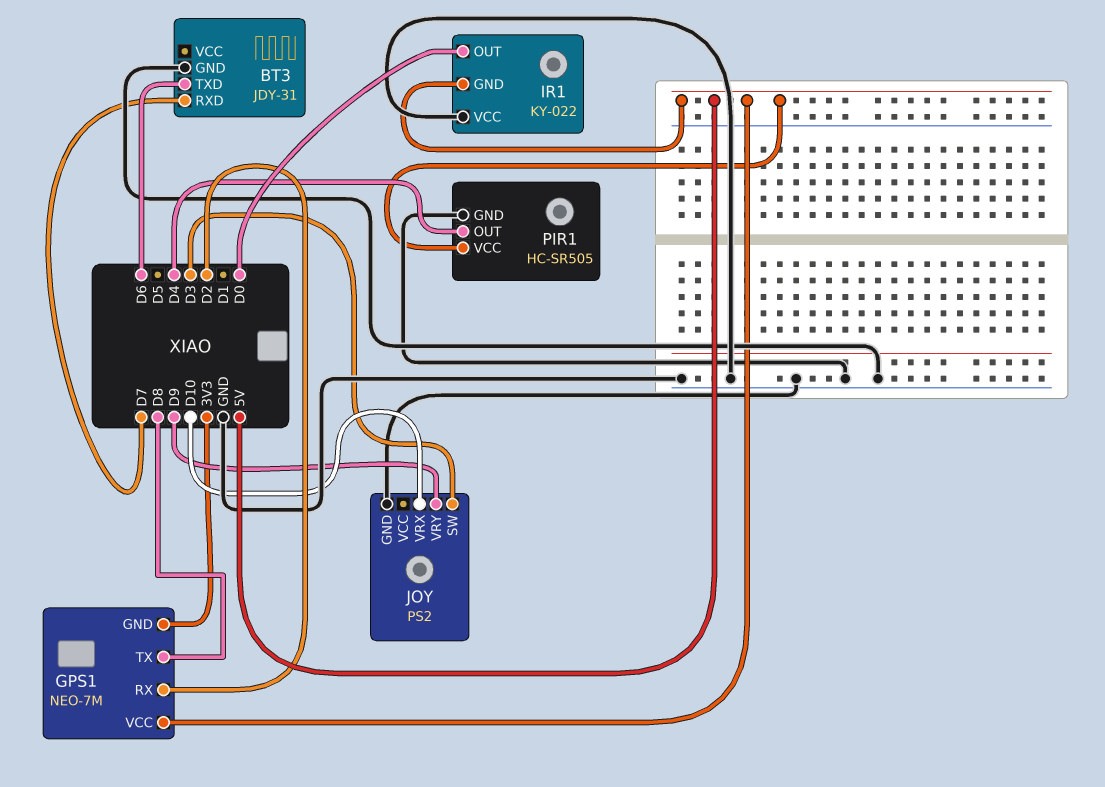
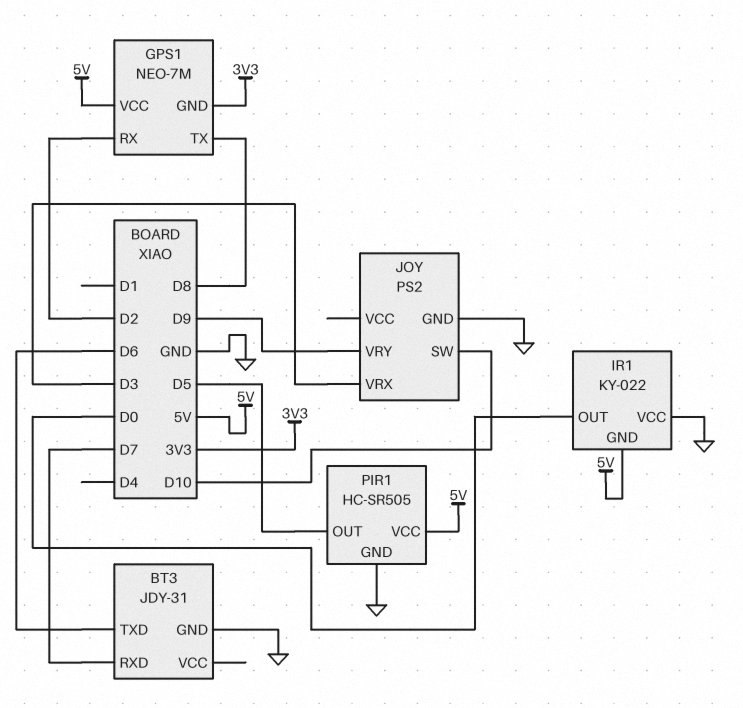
JOY pin SW: D3 -> D10
JOY pin VRX: D10 -> D3
PIR1 pin OUT: D4 -> D5

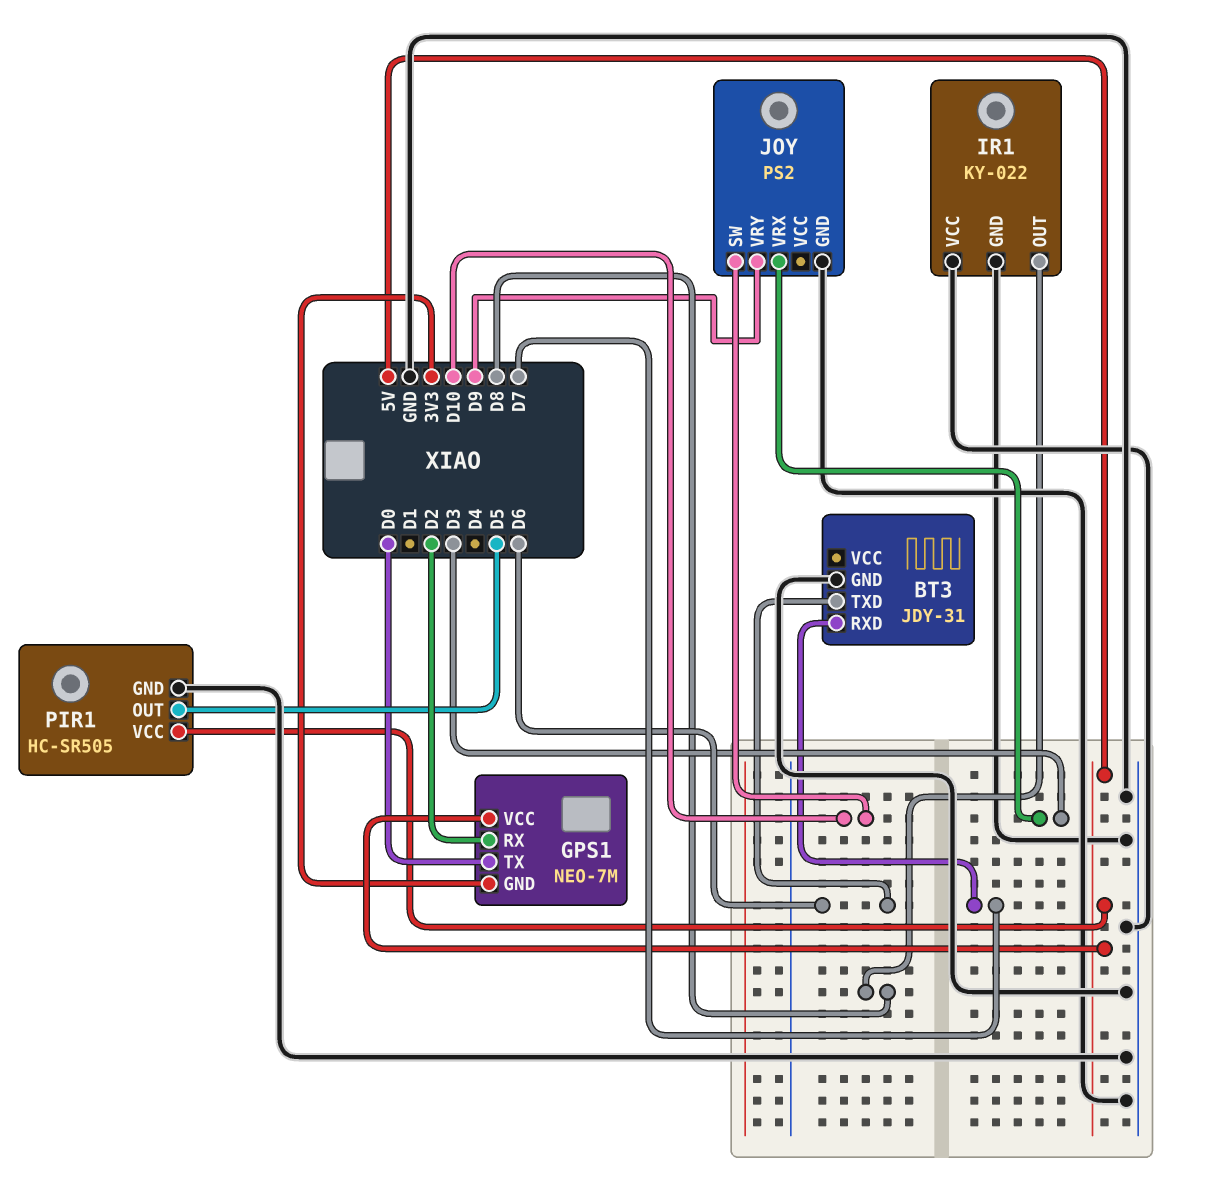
GPS1 pin TX: D8 -> D0
IR1 pin GND: 5V -> GND
IR1 pin OUT: D0 -> D8

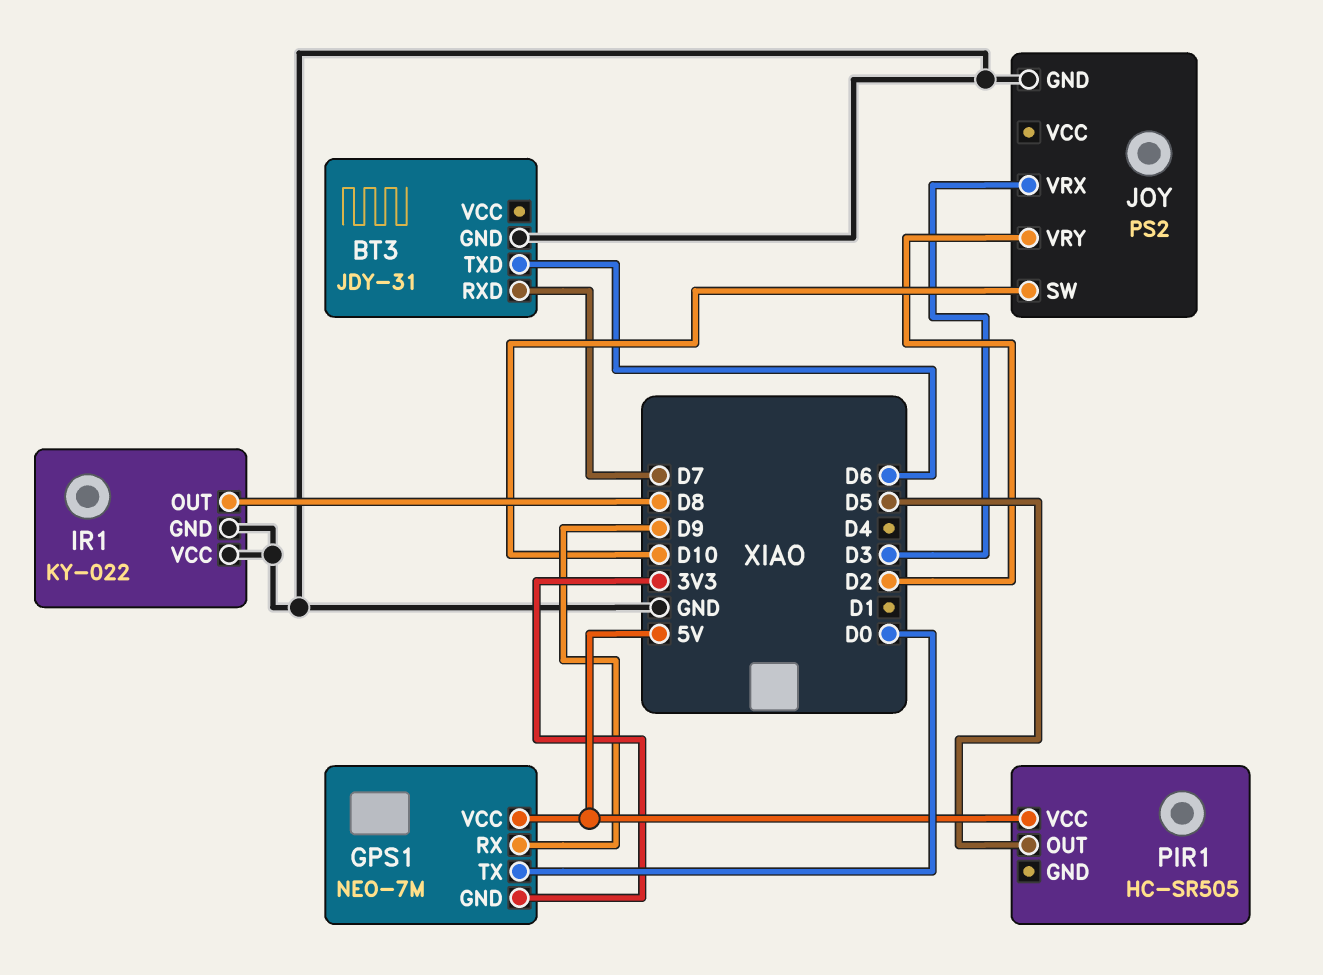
GPS1 pin RX: D2 -> D9
JOY pin VRY: D9 -> D2
PIR1 pin GND: GND -> none

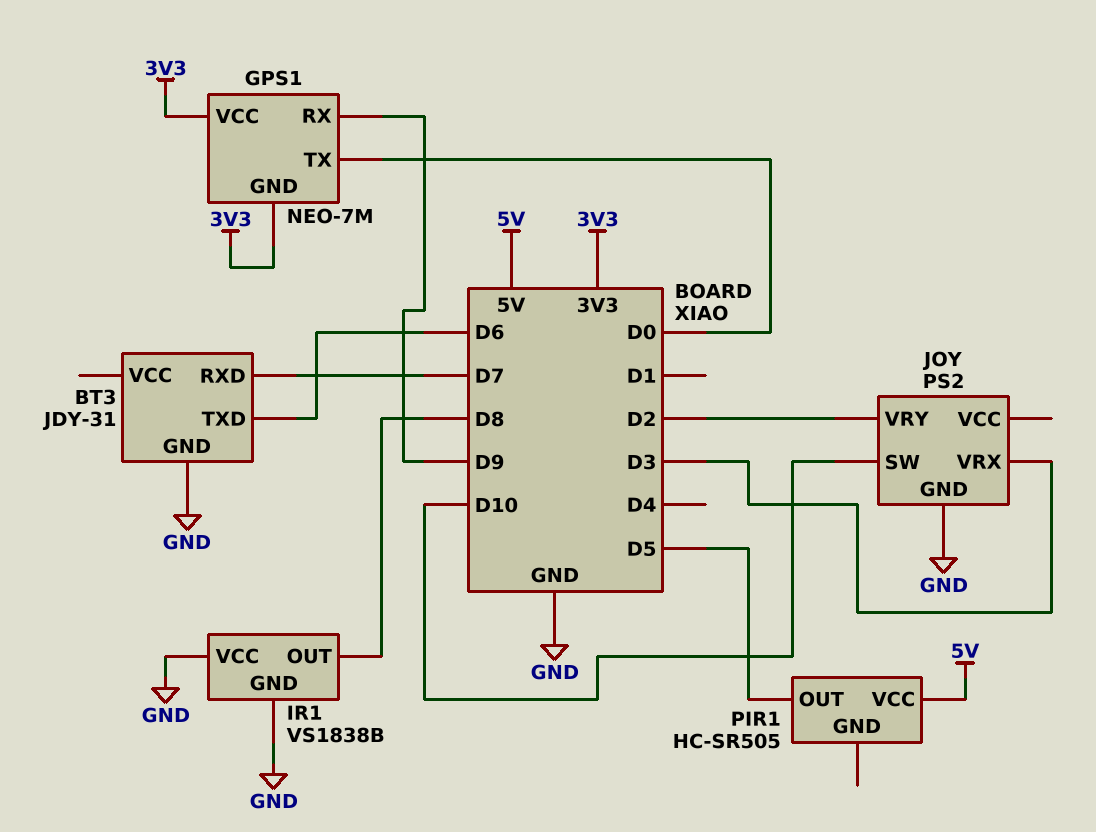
GPS1 pin VCC: 5V -> 3V3
IR1: KY-022 -> VS1838B

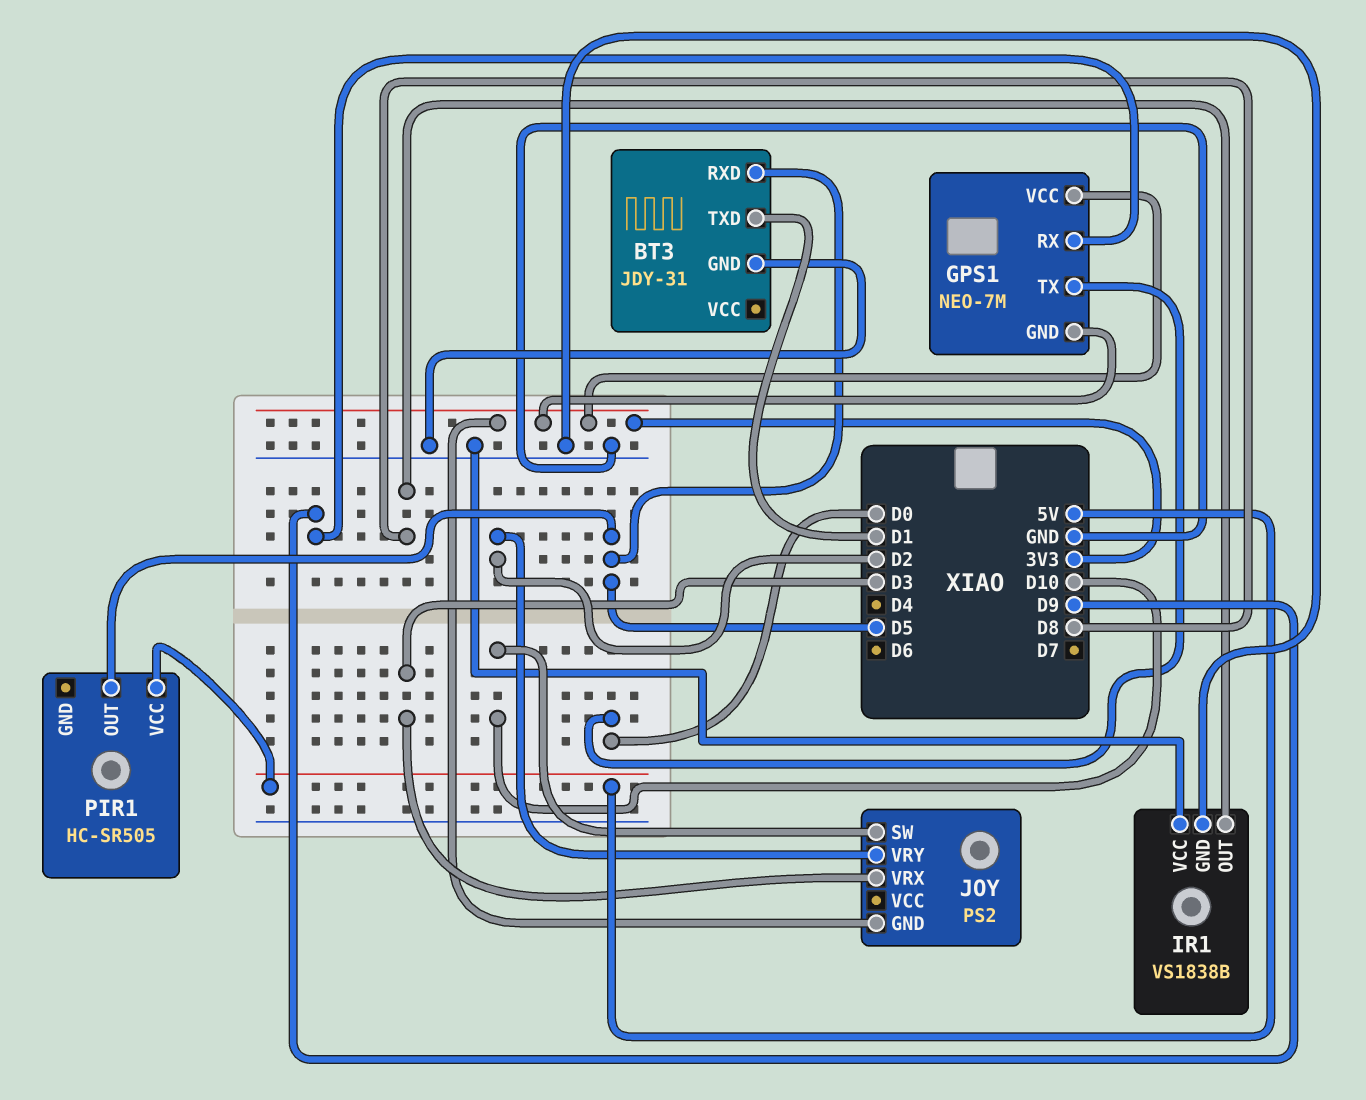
BT3 pin RXD: D7 -> D5
BT3 pin TXD: D6 -> D1
JOY pin GND: GND -> 3V3

